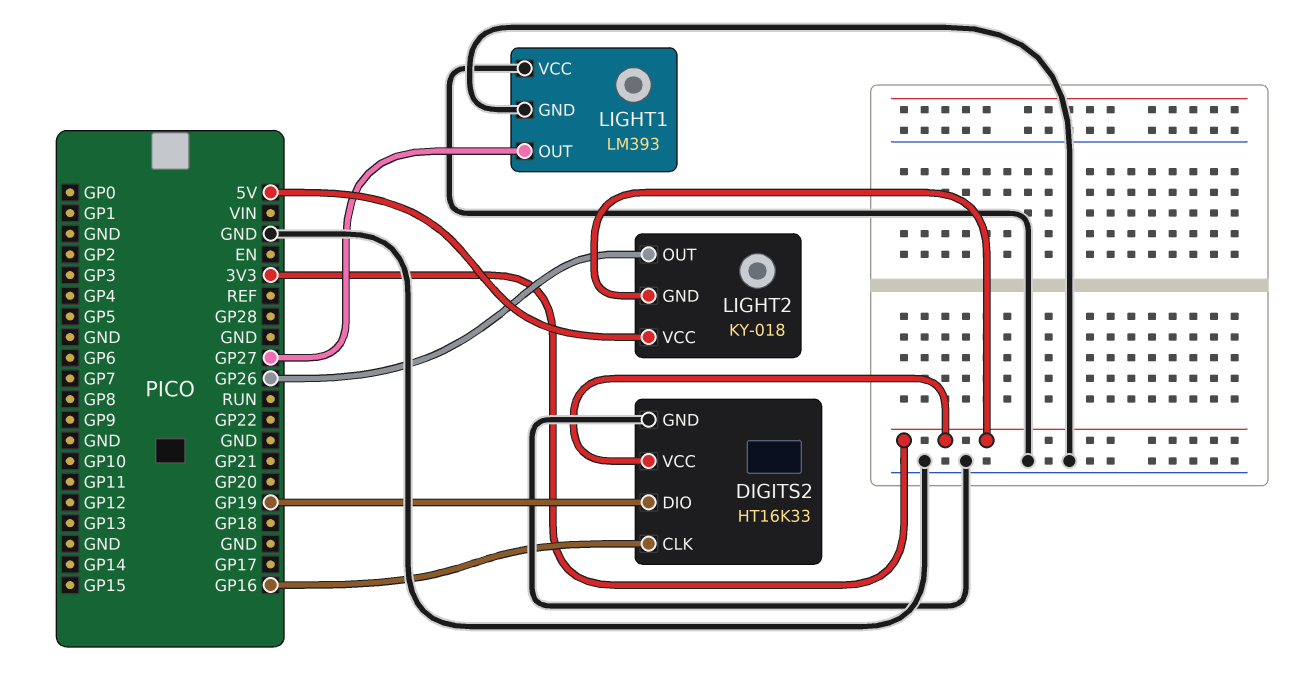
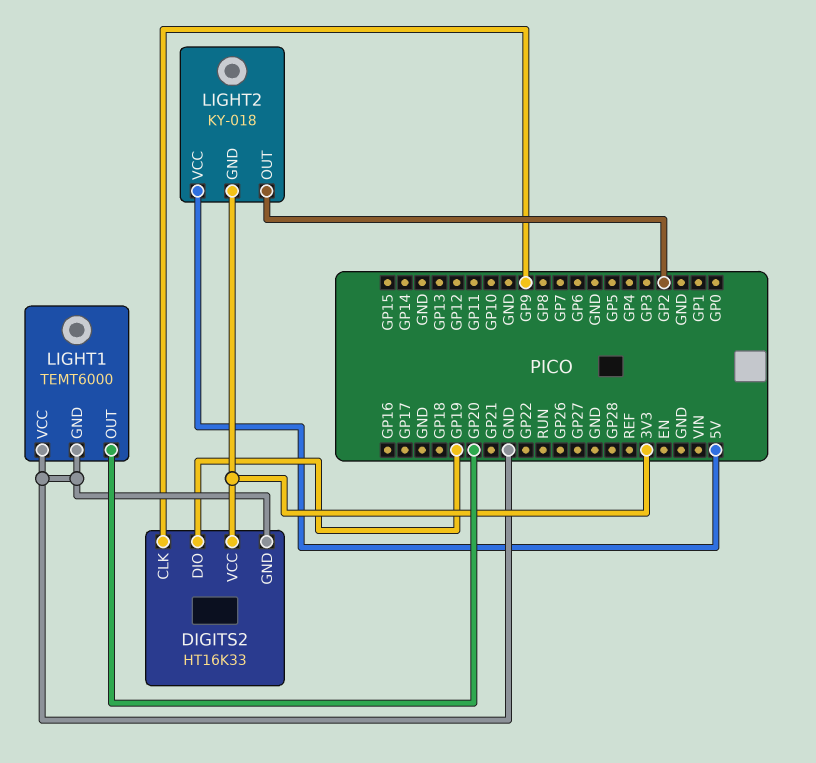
DIGITS2 pin CLK: GP16 -> GP9
LIGHT1: LM393 -> TEMT6000
LIGHT1 pin OUT: GP27 -> GP20
LIGHT2 pin OUT: GP26 -> GP2

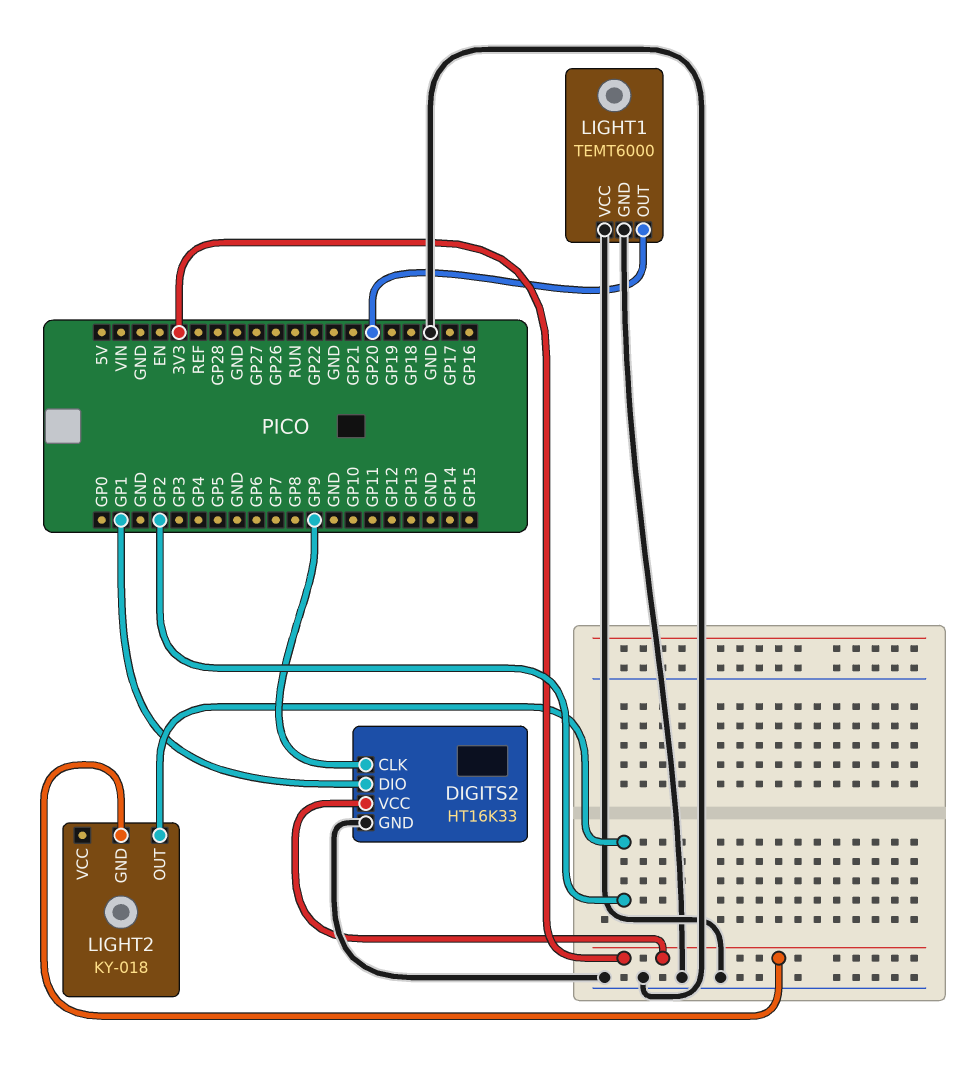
DIGITS2 pin DIO: GP19 -> GP1
LIGHT2 pin VCC: 5V -> none

